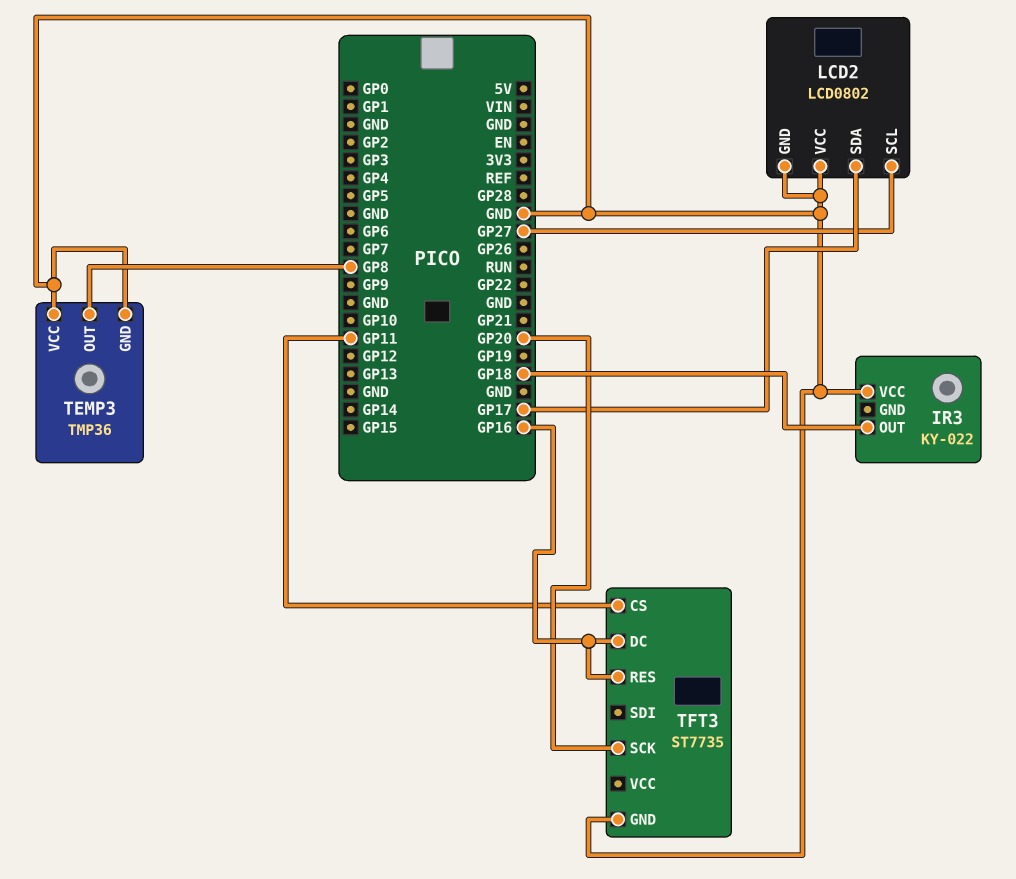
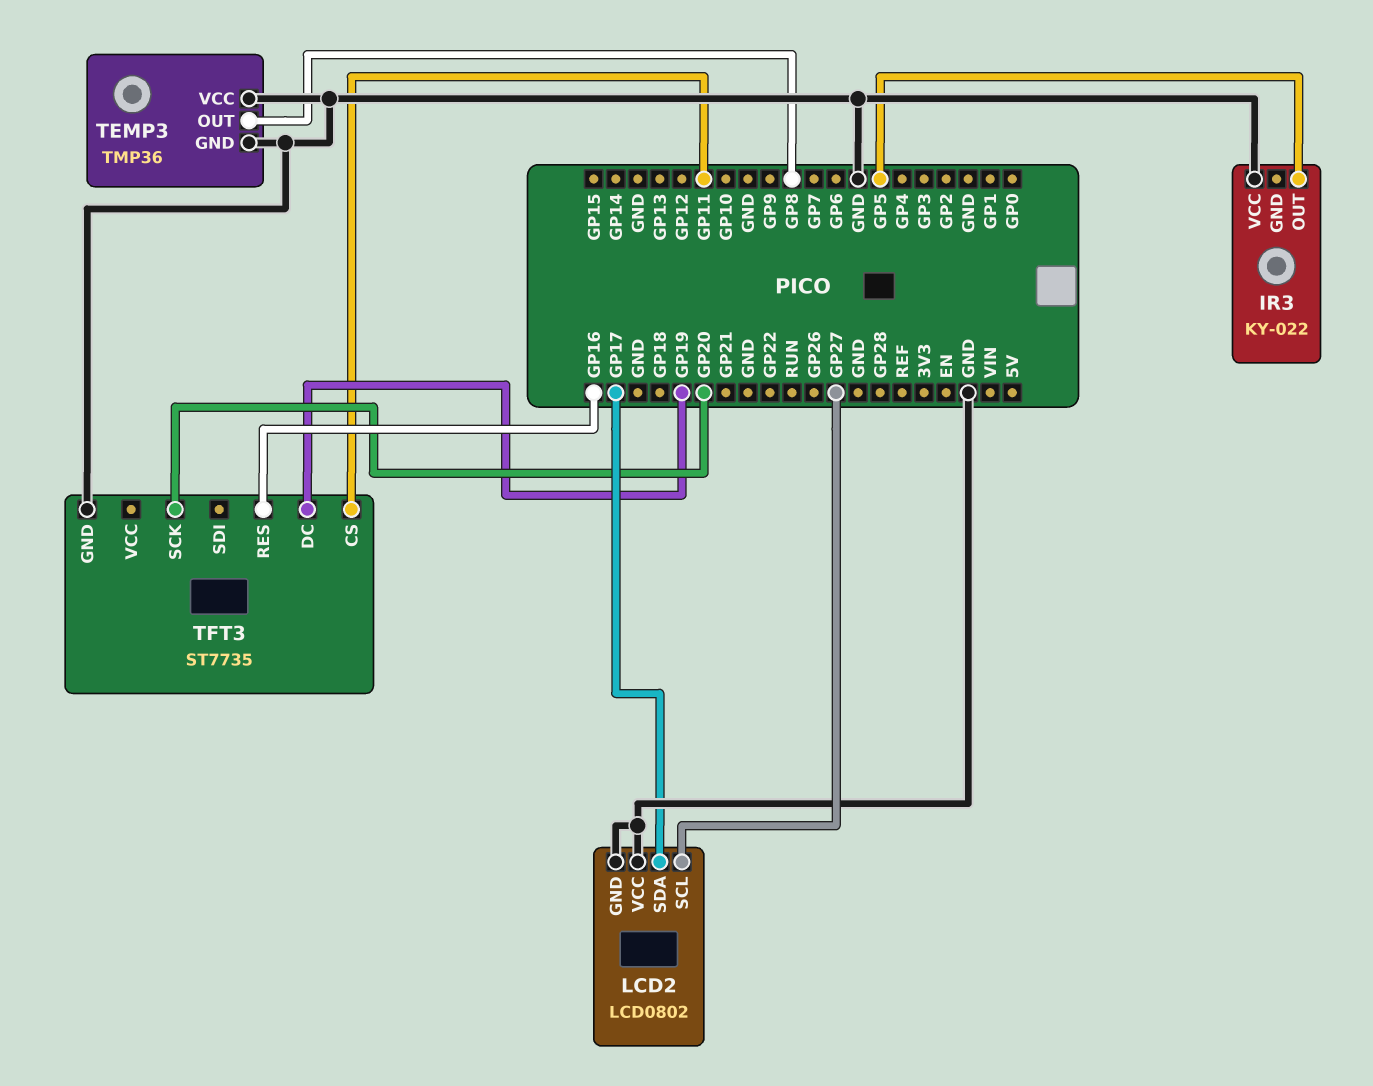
IR3 pin OUT: GP18 -> GP5
TFT3 pin DC: GP16 -> GP19

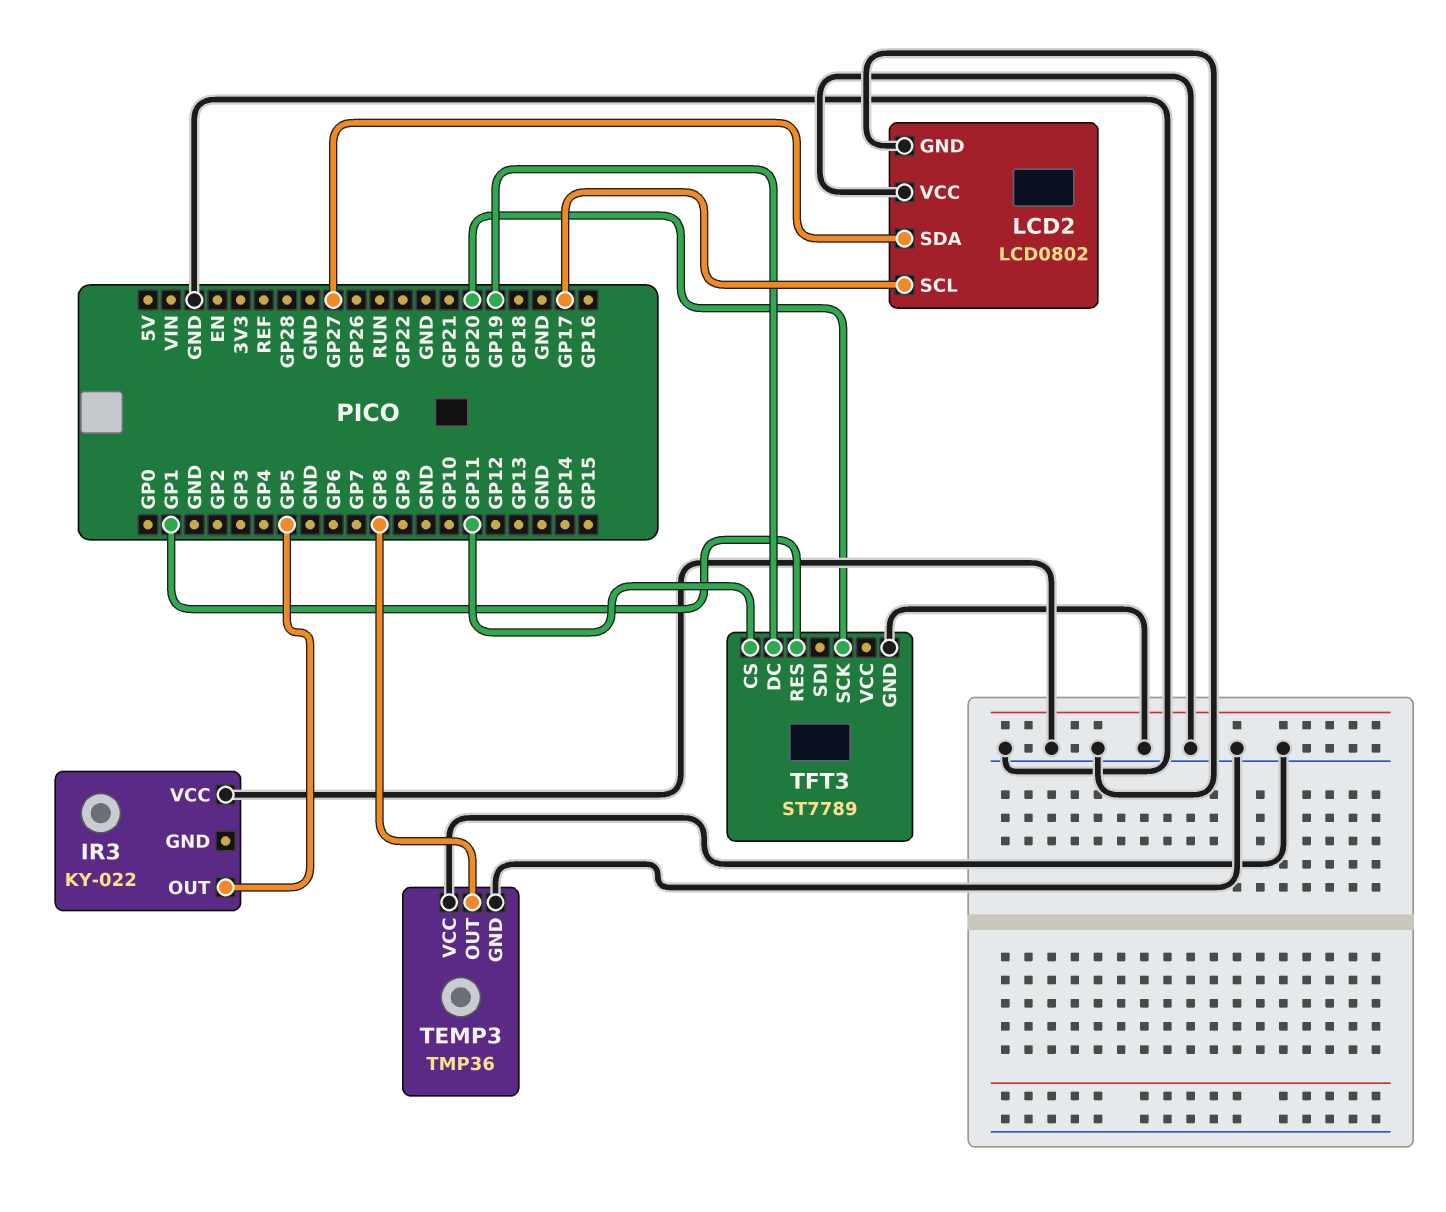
LCD2 pin SCL: GP27 -> GP17
LCD2 pin SDA: GP17 -> GP27
TFT3: ST7735 -> ST7789
TFT3 pin RES: GP16 -> GP1

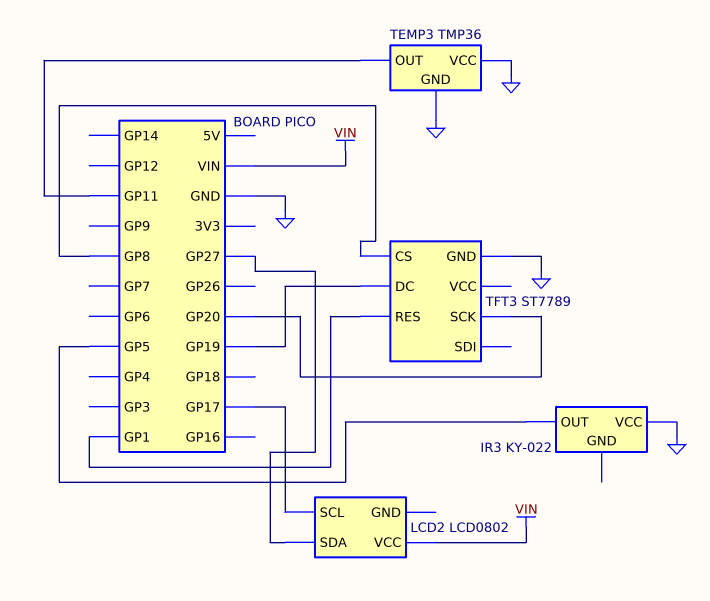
LCD2 pin GND: GND -> none
LCD2 pin VCC: GND -> VIN
TEMP3 pin OUT: GP8 -> GP11
TFT3 pin CS: GP11 -> GP8

